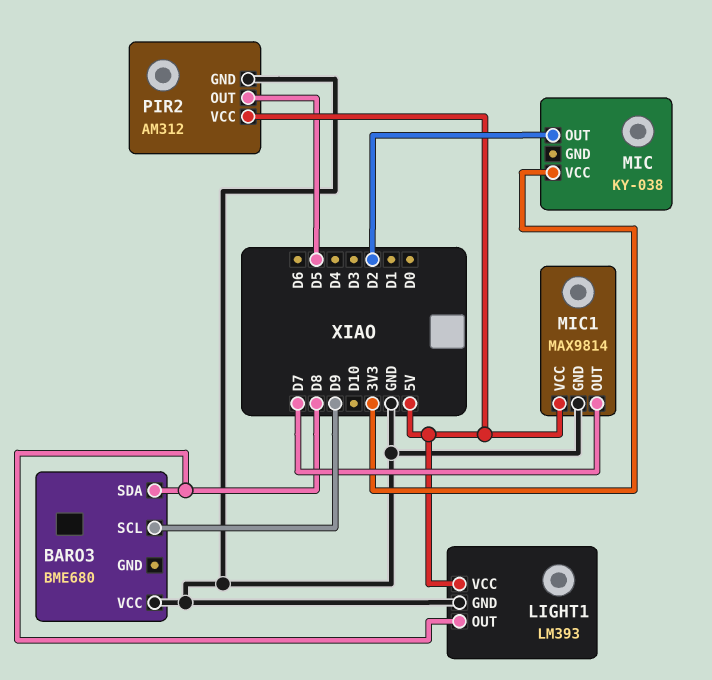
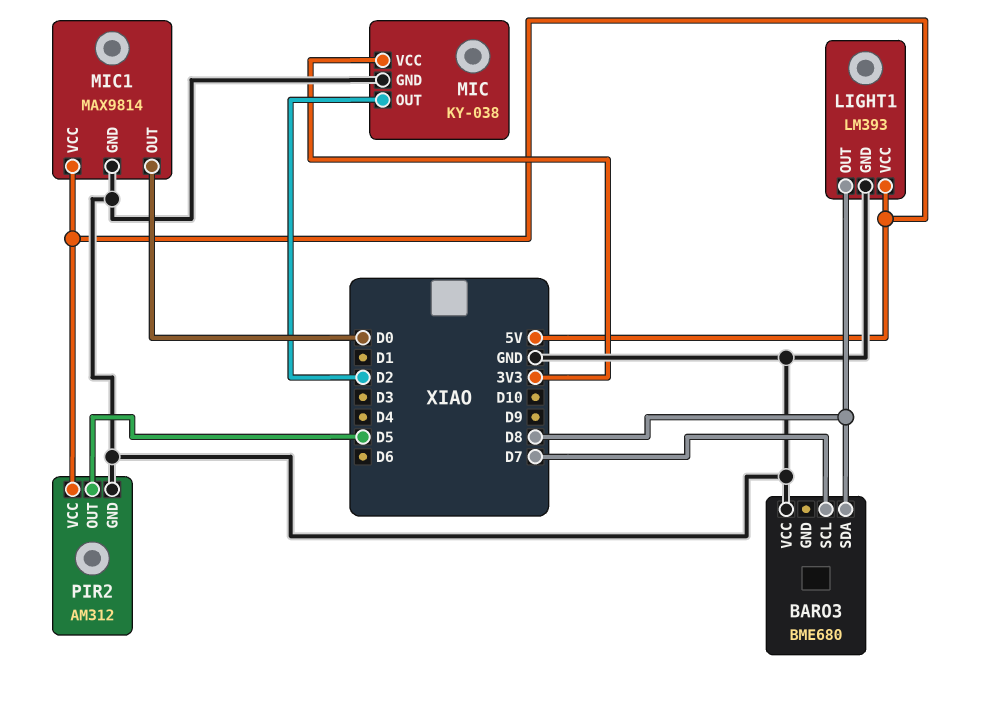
BARO3 pin SCL: D9 -> D7
MIC pin GND: none -> GND
MIC1 pin OUT: D7 -> D0

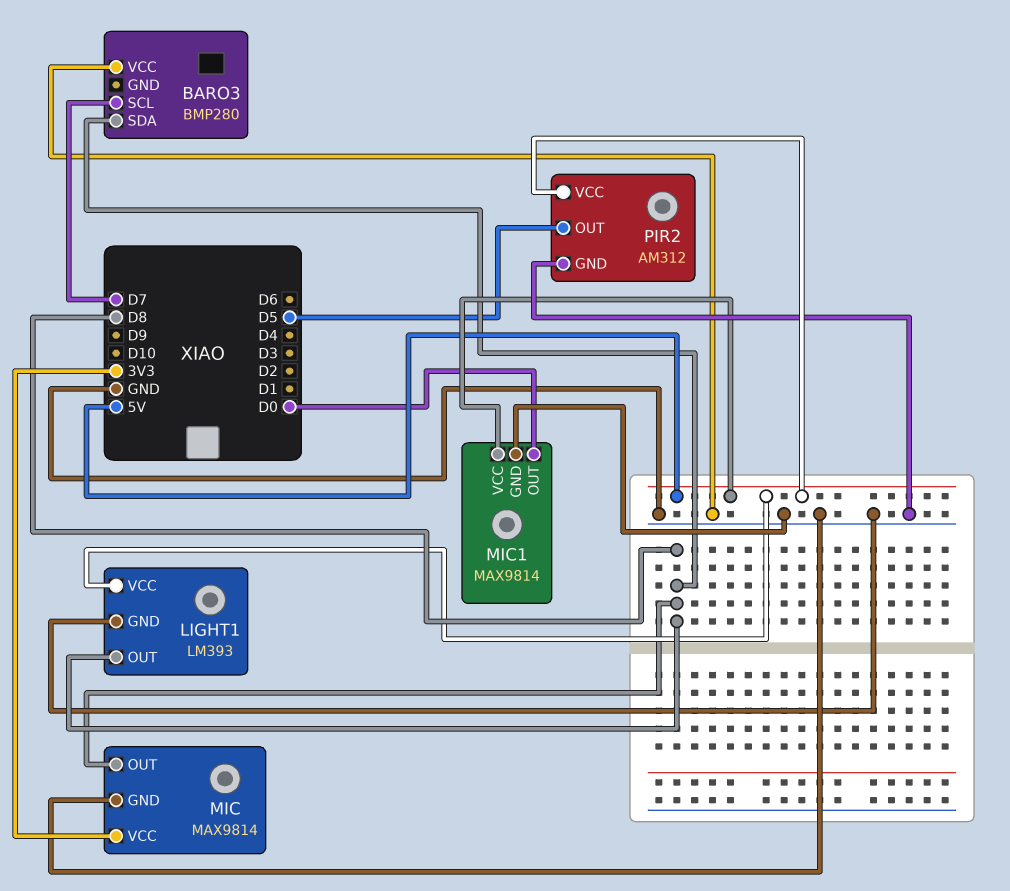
BARO3: BME680 -> BMP280
MIC: KY-038 -> MAX9814
MIC pin OUT: D2 -> D8

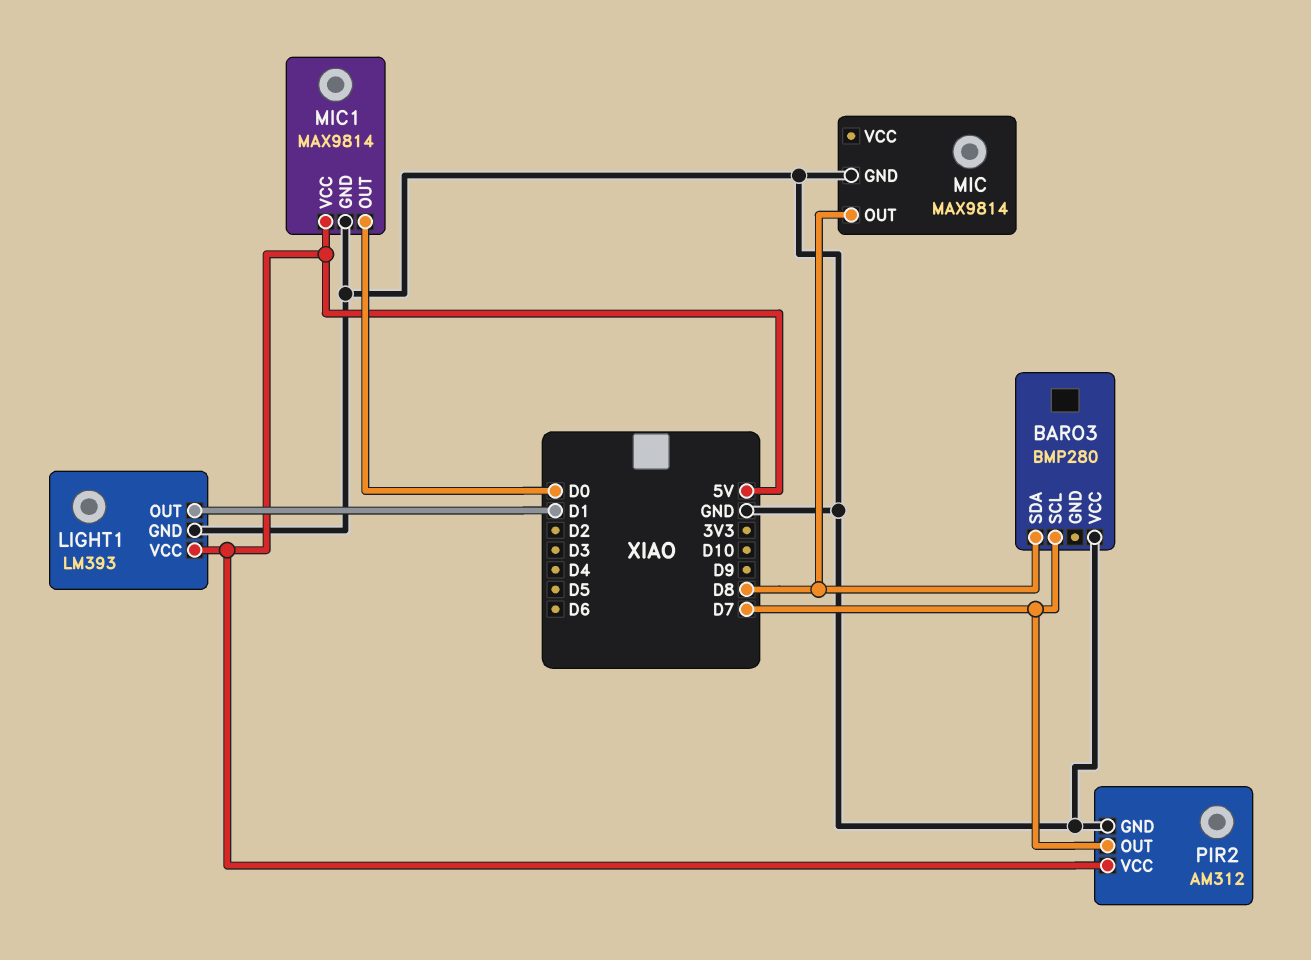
LIGHT1 pin OUT: D8 -> D1
MIC pin VCC: 3V3 -> none
PIR2 pin OUT: D5 -> D7

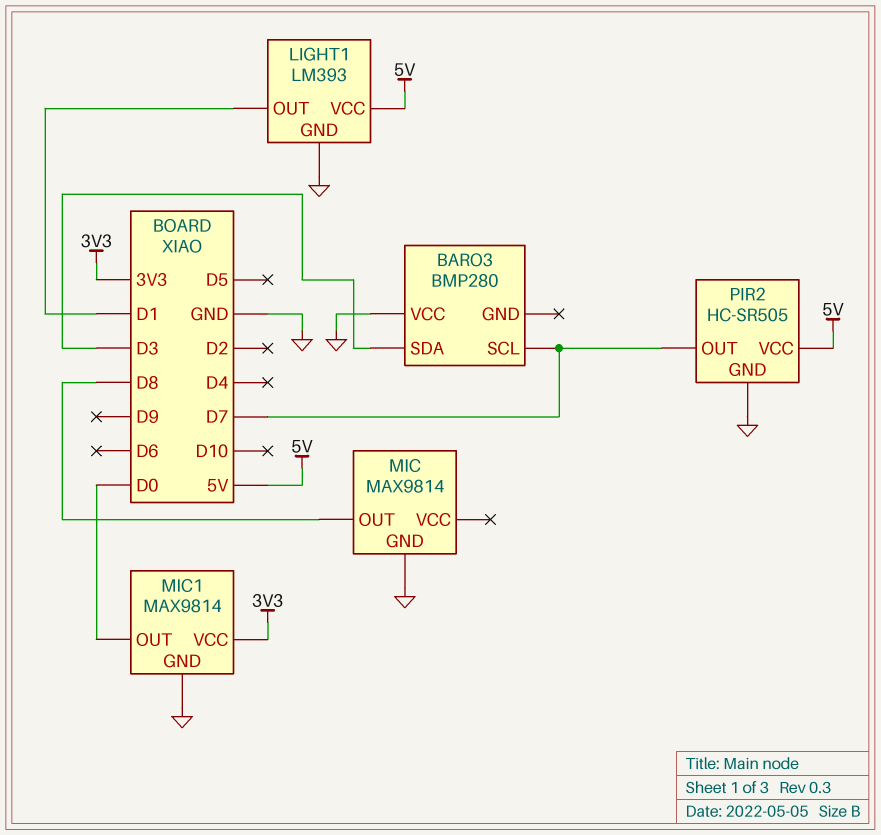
BARO3 pin SDA: D8 -> D3
MIC1 pin VCC: 5V -> 3V3
PIR2: AM312 -> HC-SR505

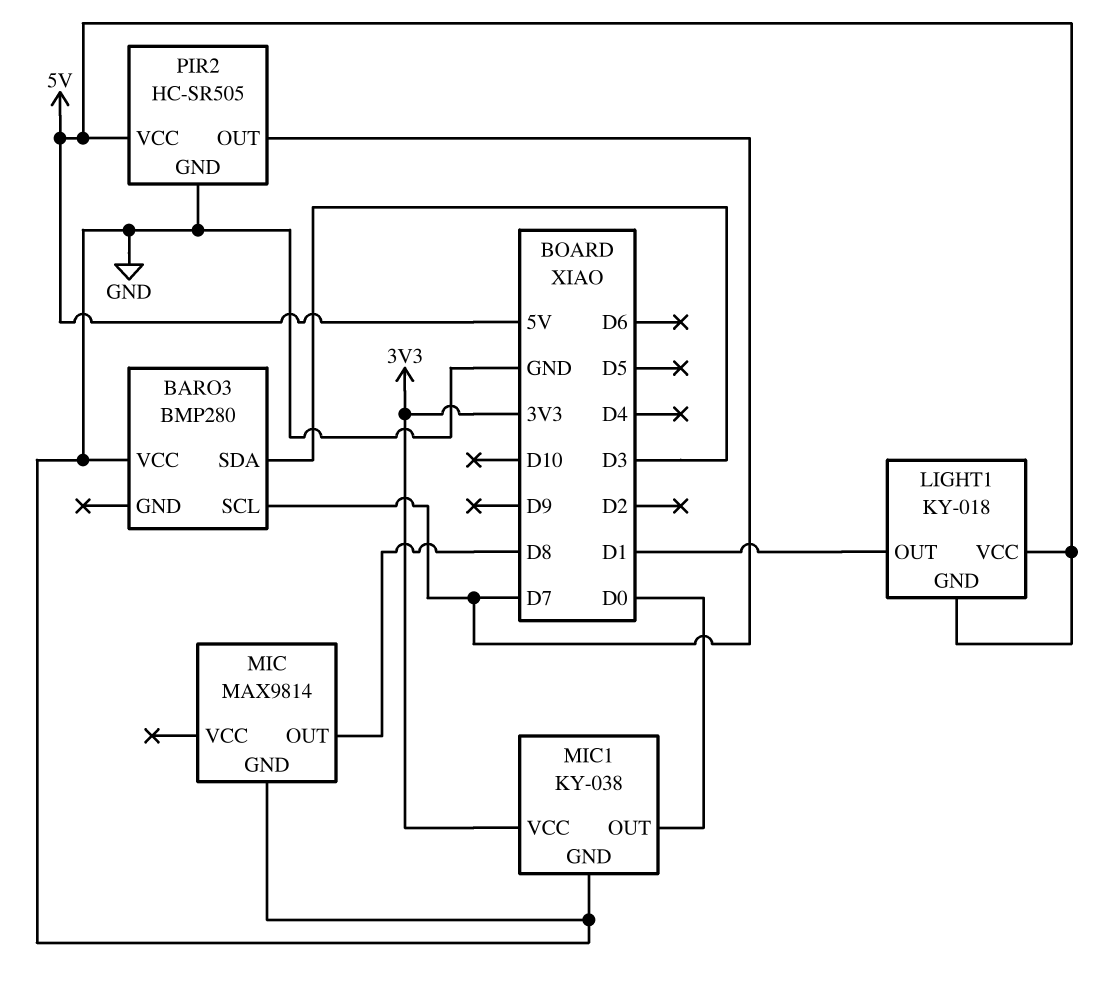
LIGHT1: LM393 -> KY-018
LIGHT1 pin GND: GND -> 5V
MIC1: MAX9814 -> KY-038

